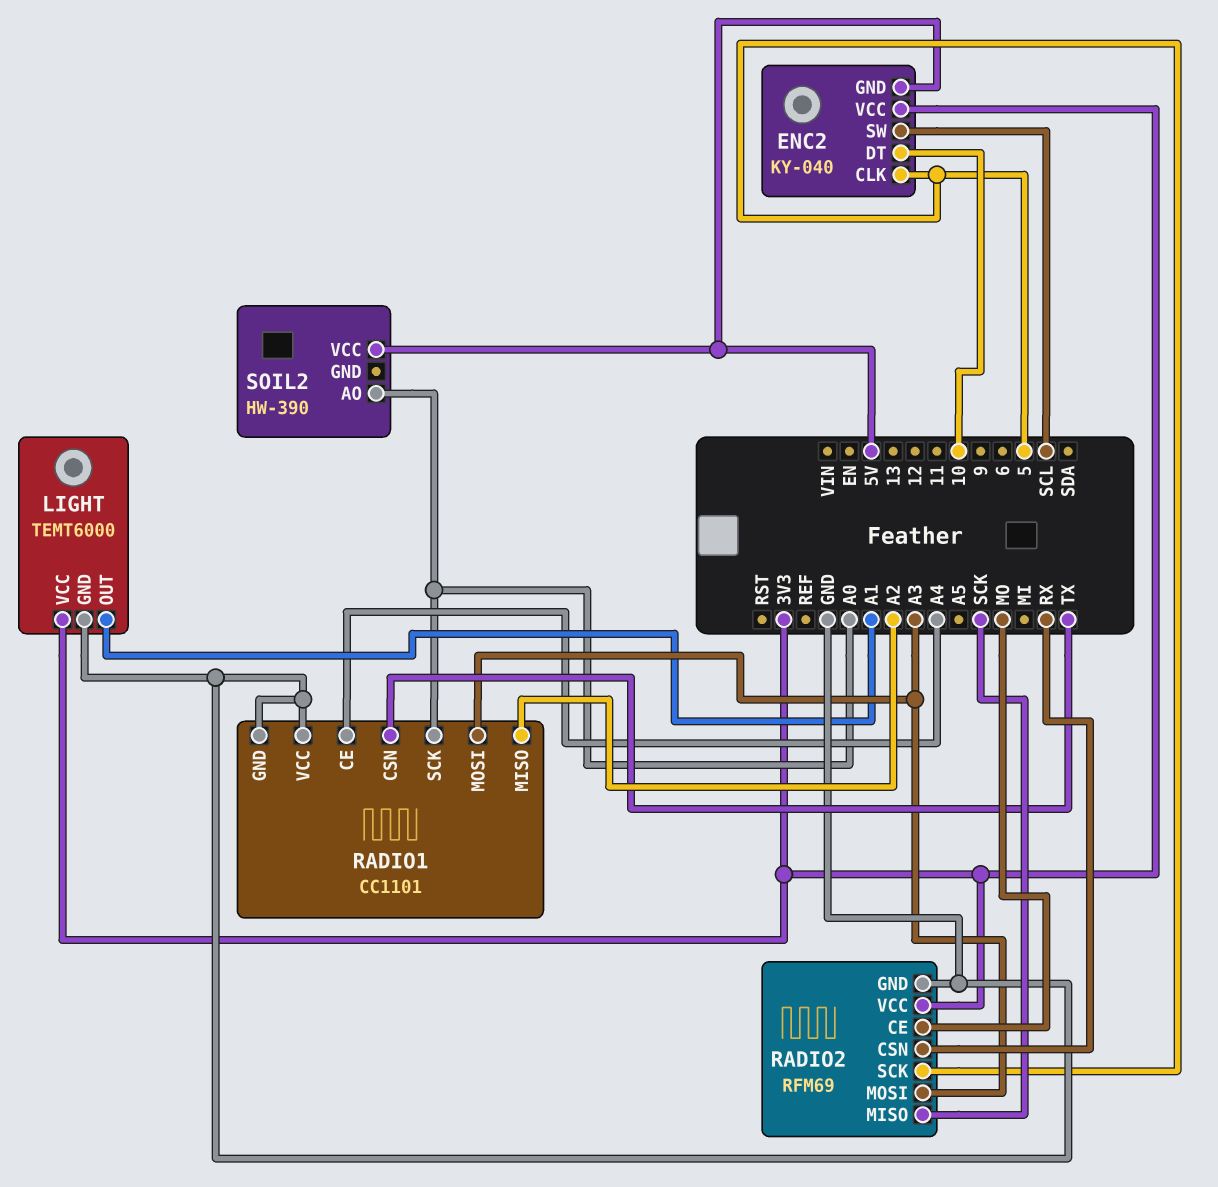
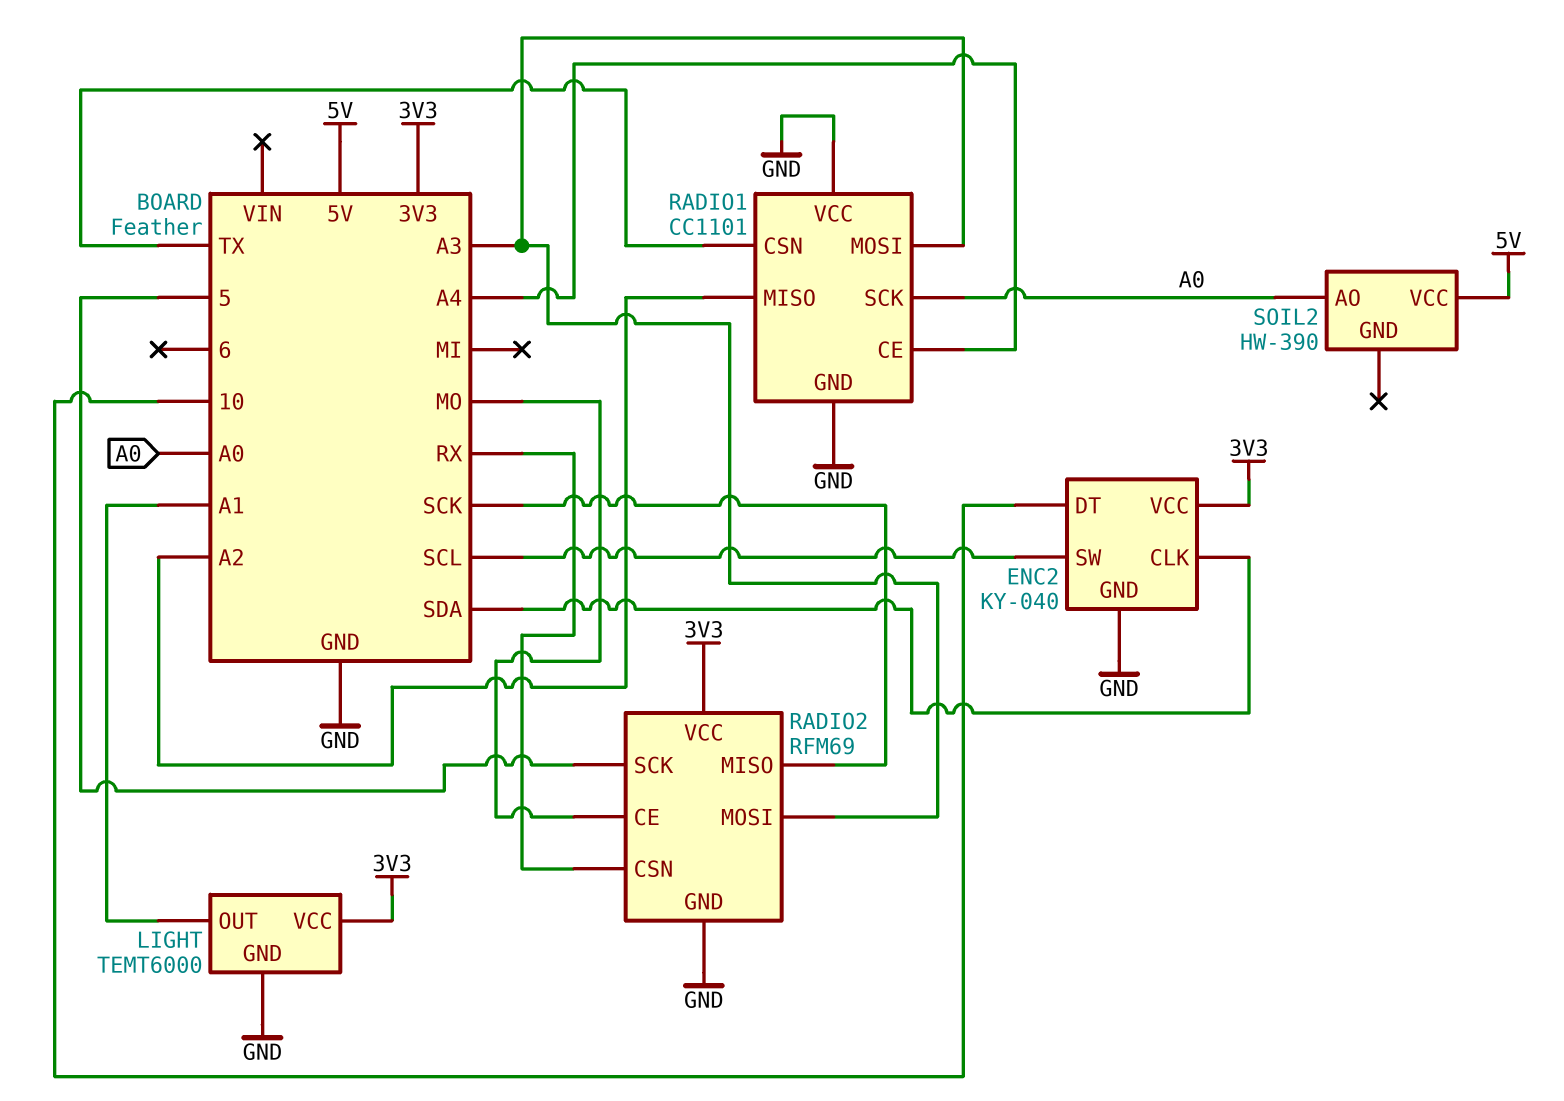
ENC2 pin CLK: 5 -> SDA
ENC2 pin GND: 5V -> GND

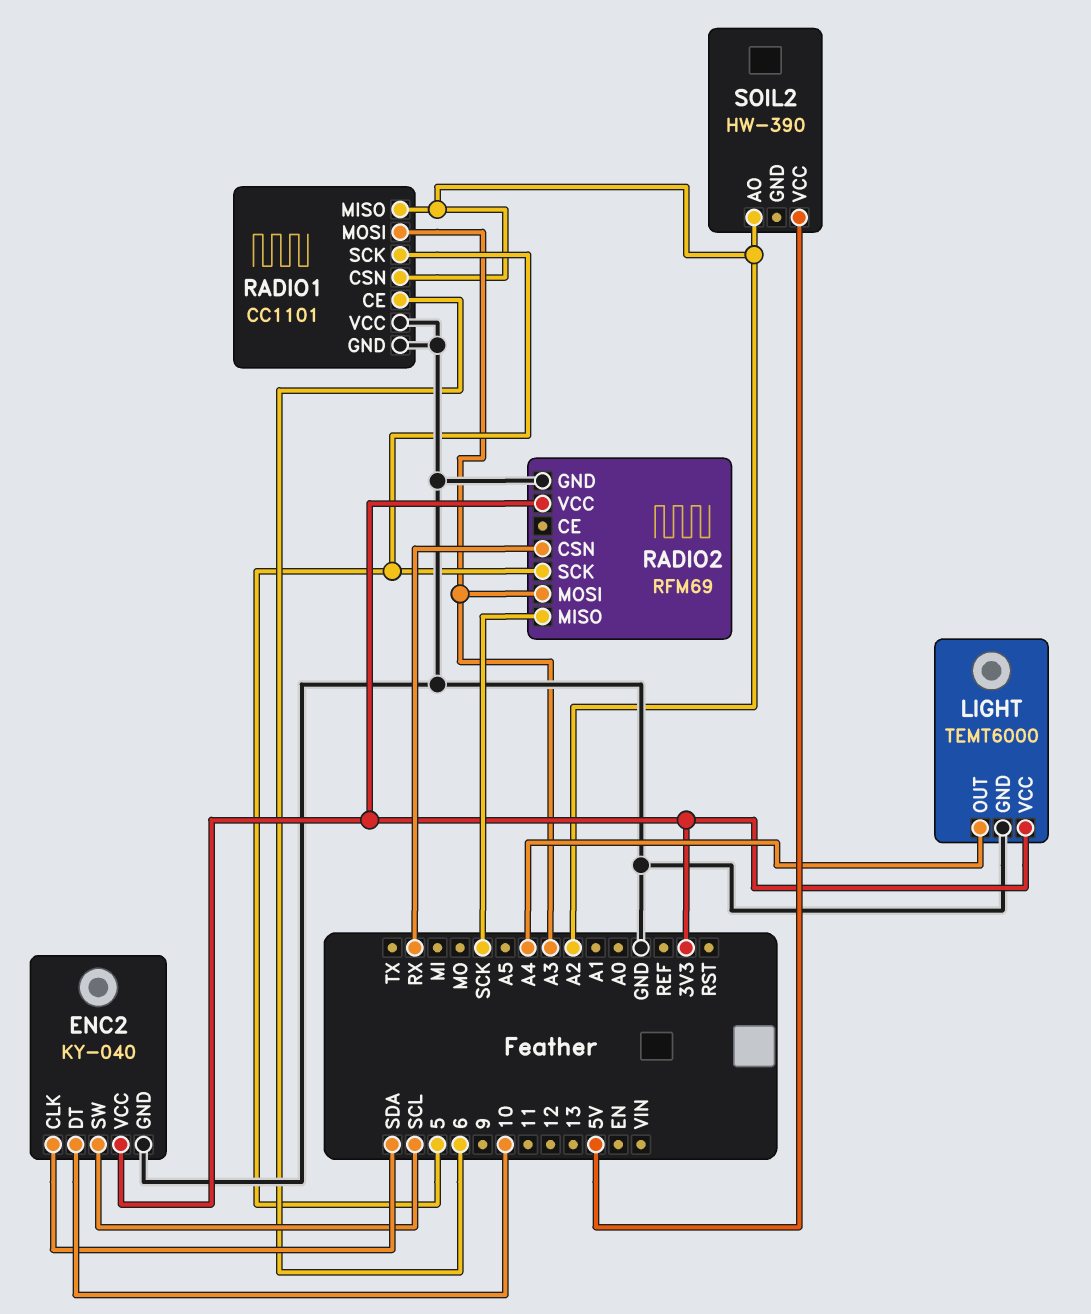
LIGHT pin OUT: A1 -> A4
RADIO1 pin CE: A4 -> 6
RADIO1 pin CSN: TX -> A2
RADIO1 pin SCK: A0 -> 5
RADIO2 pin CE: MO -> none
SOIL2 pin AO: A0 -> A2

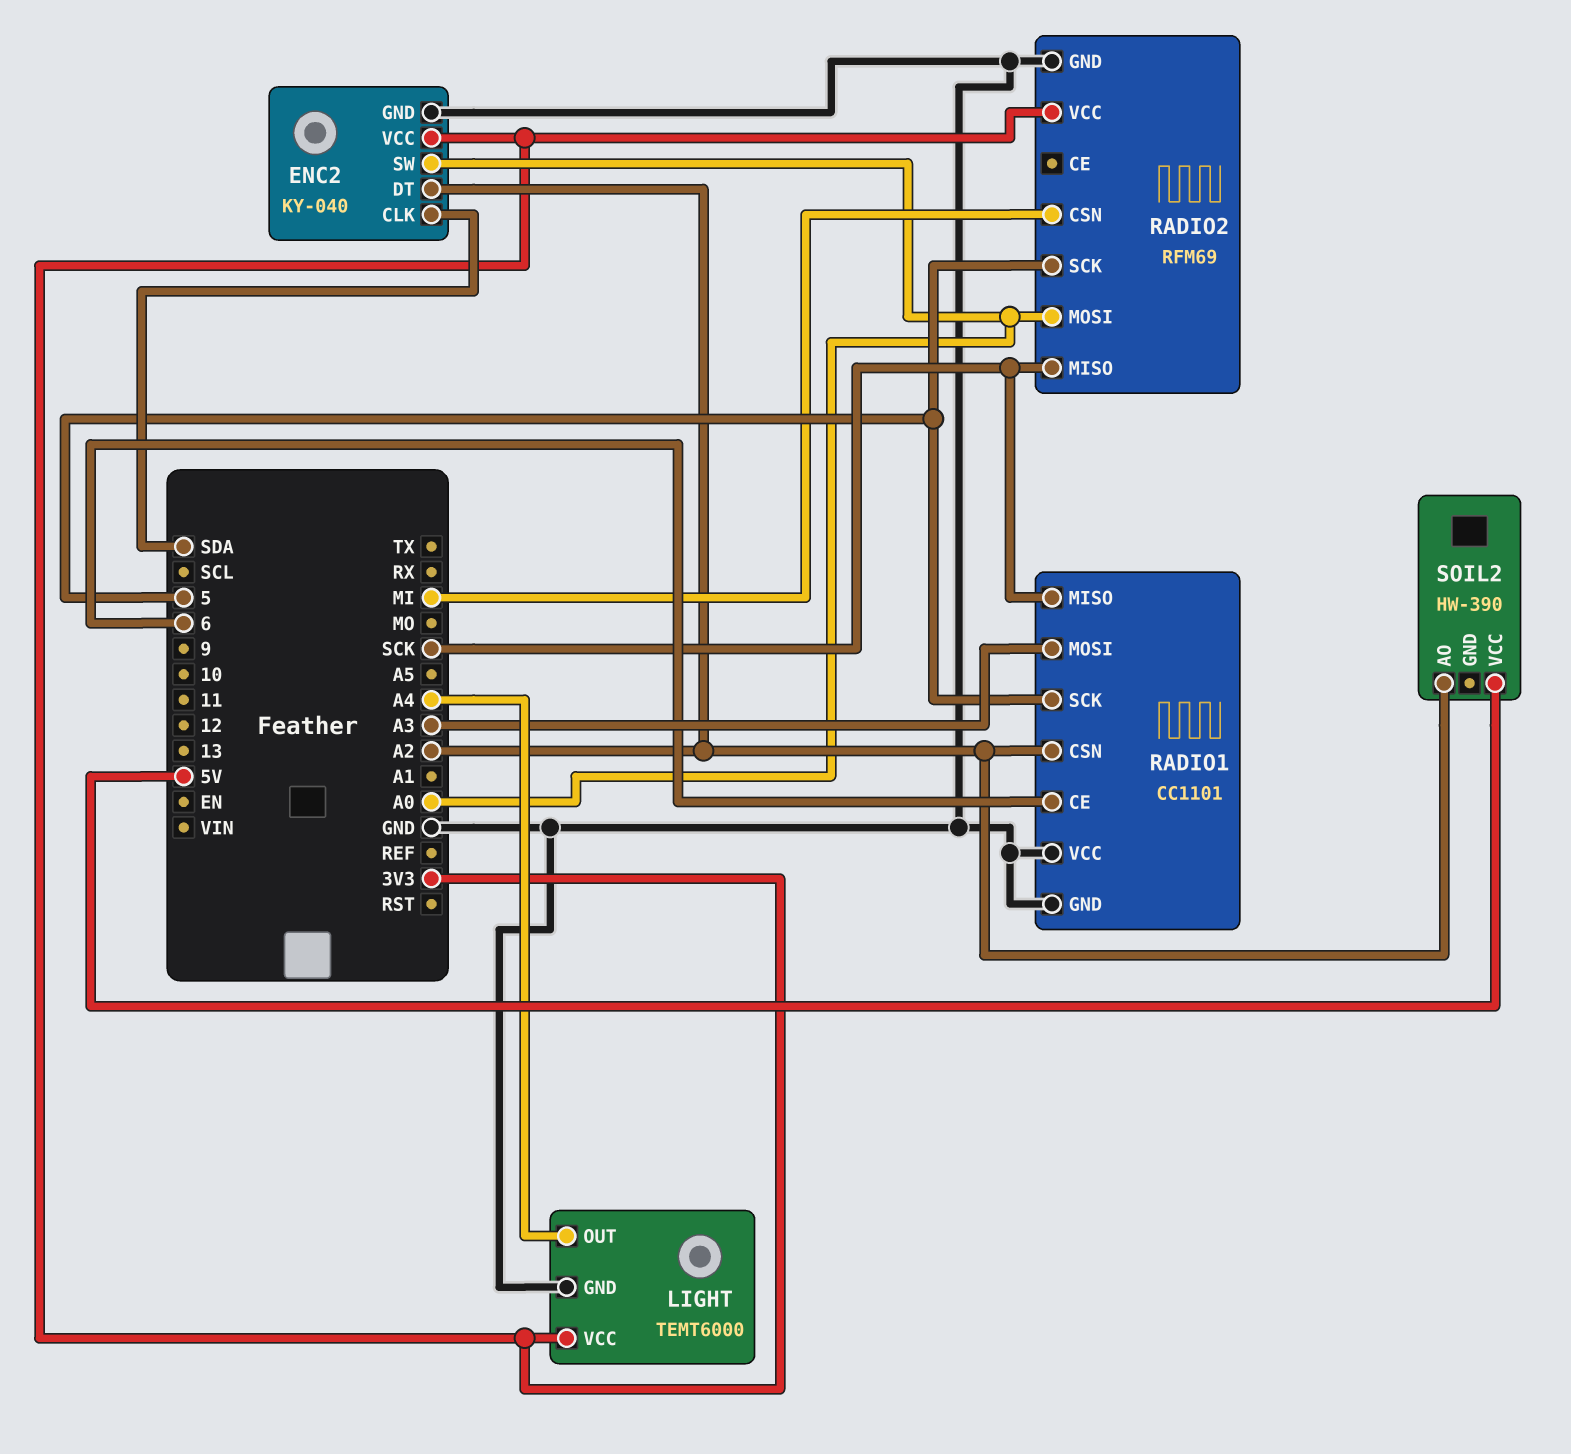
ENC2 pin DT: 10 -> A2
ENC2 pin SW: SCL -> A0
RADIO1 pin MISO: A2 -> SCK
RADIO2 pin CSN: RX -> MI
RADIO2 pin MOSI: A3 -> A0

